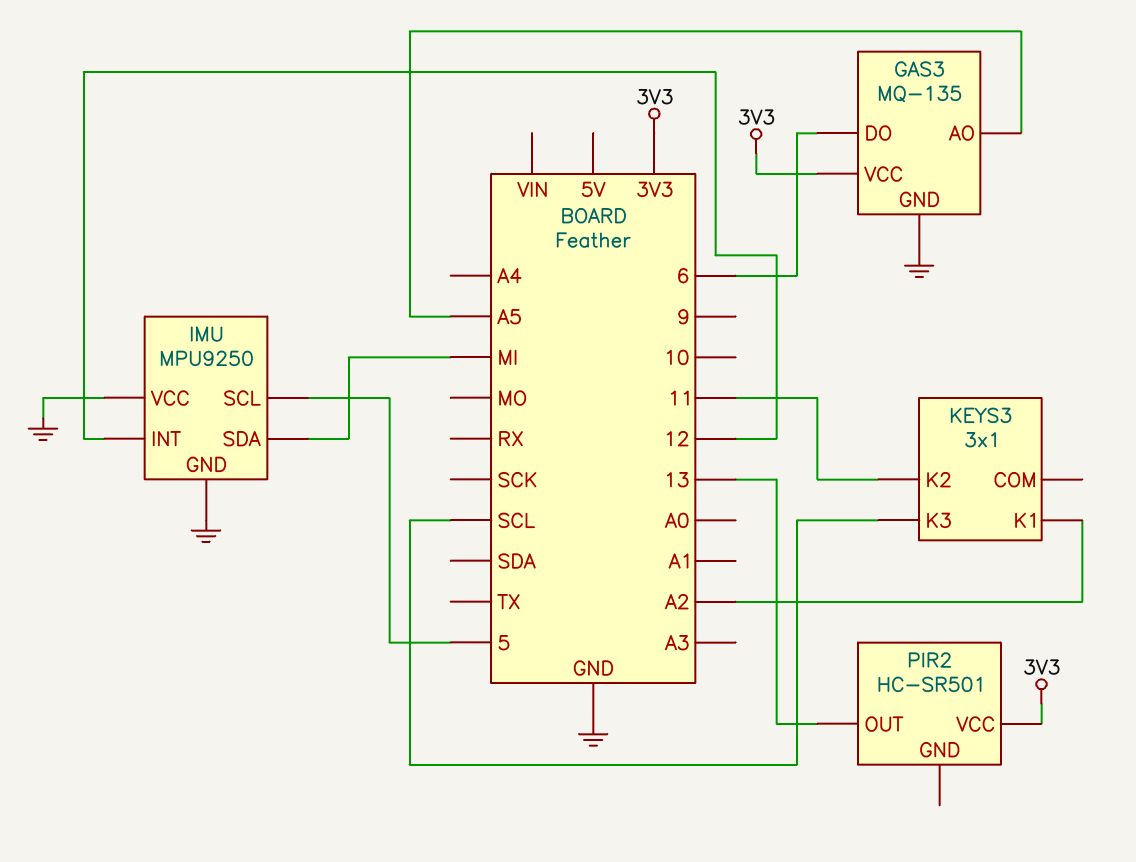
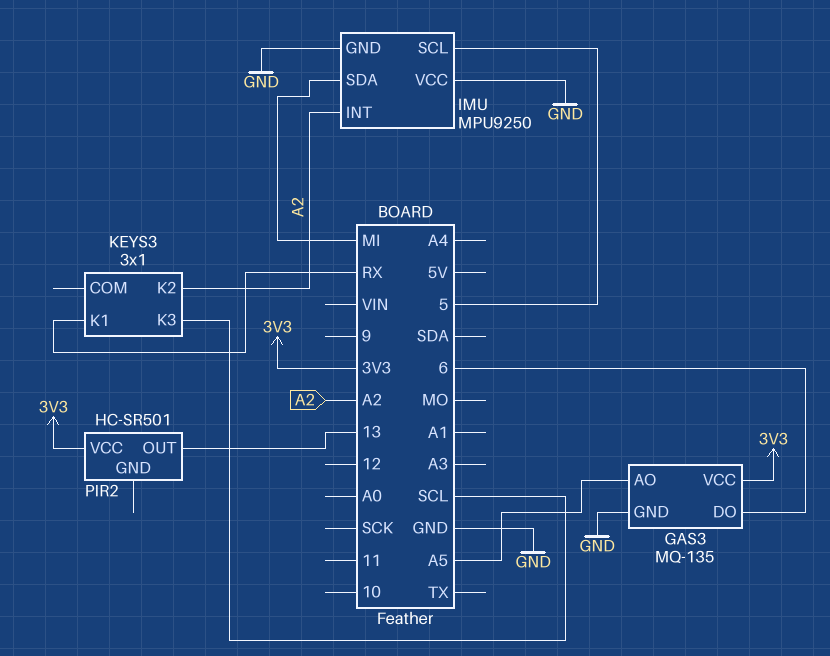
IMU pin INT: 12 -> A2
KEYS3 pin K1: A2 -> RX
KEYS3 pin K2: 11 -> A2

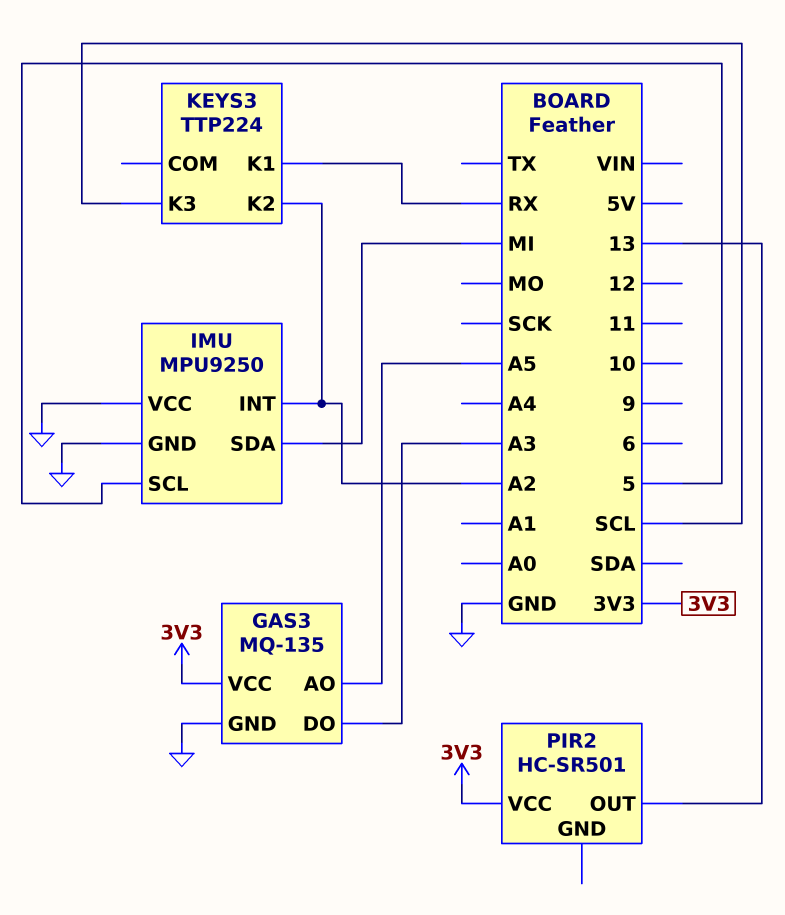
GAS3 pin DO: 6 -> A3
KEYS3: 3x1 -> TTP224

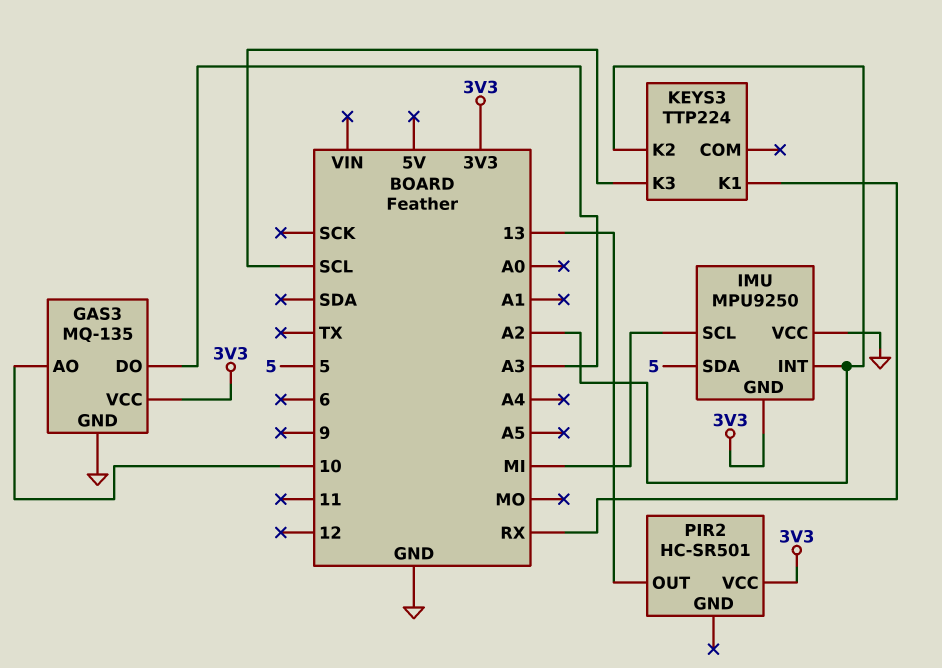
GAS3 pin AO: A5 -> 10
IMU pin GND: GND -> 3V3
IMU pin SCL: 5 -> MI
IMU pin SDA: MI -> 5

